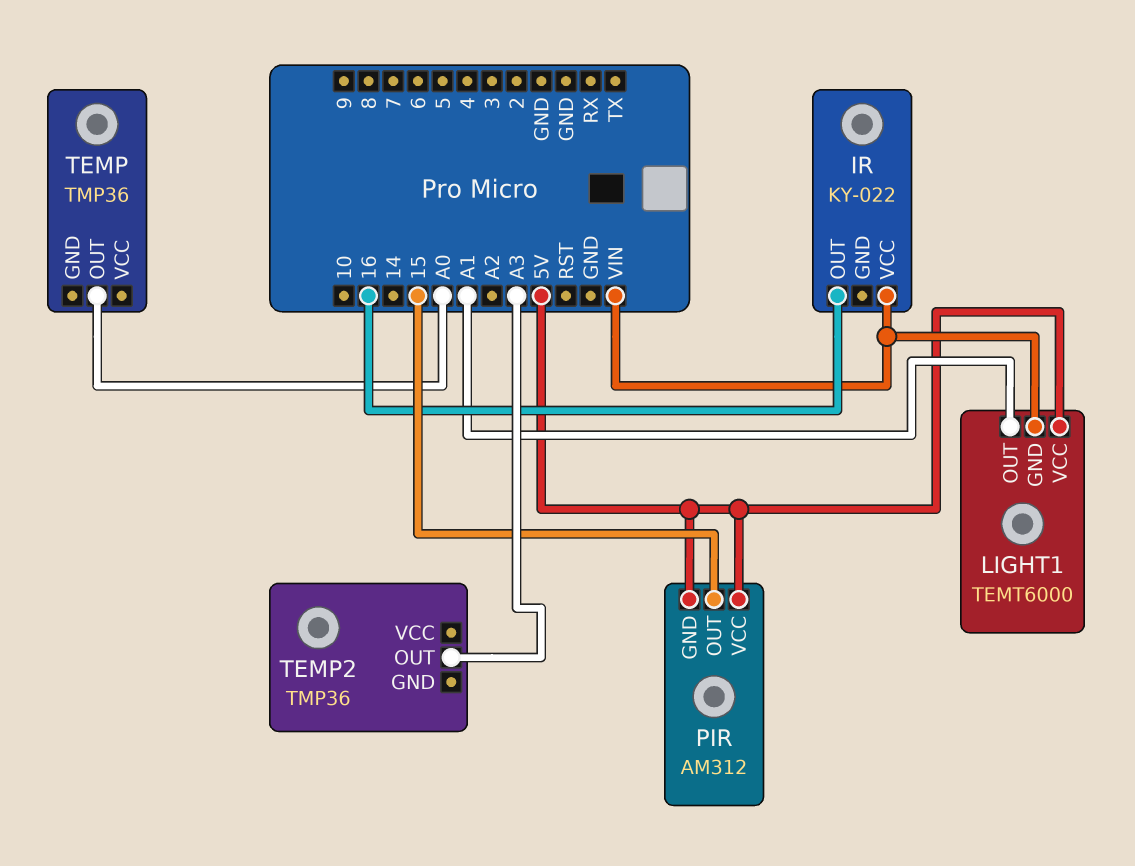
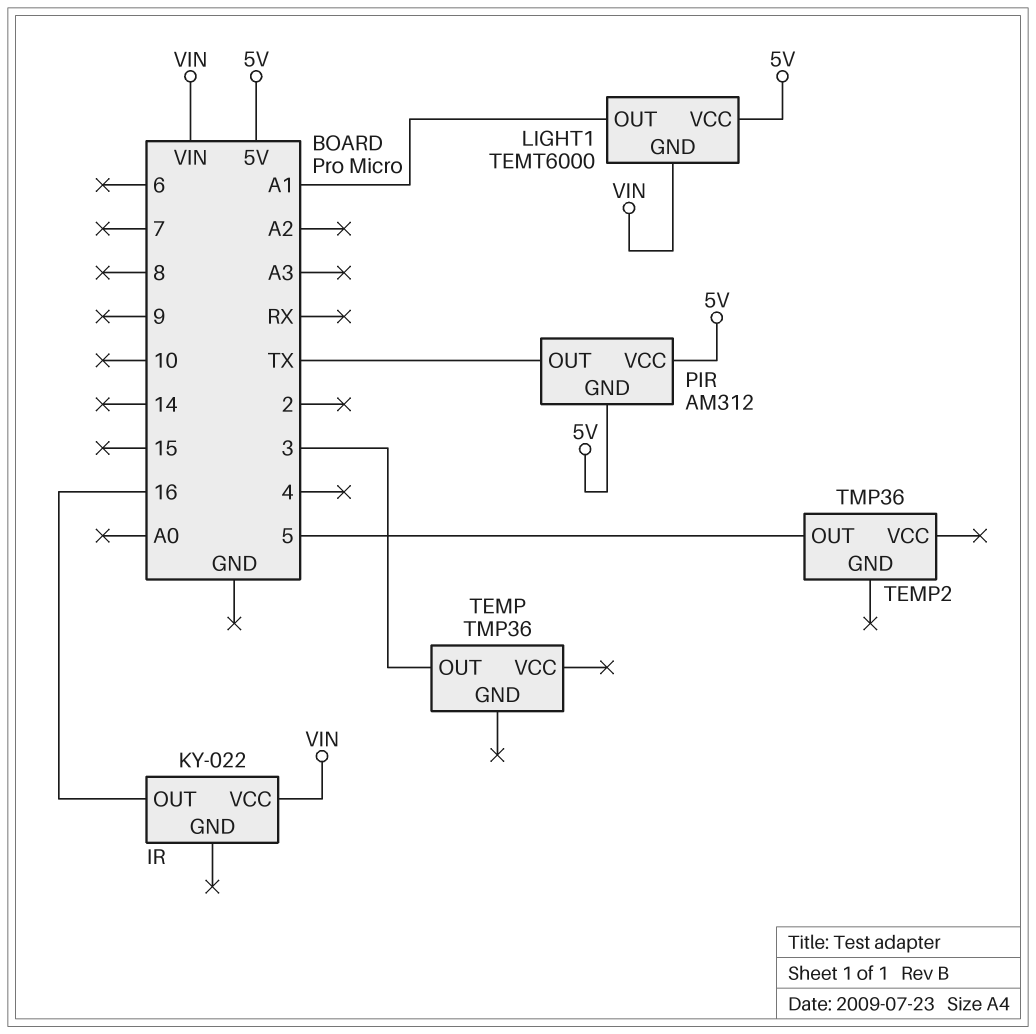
PIR pin OUT: 15 -> TX
TEMP pin OUT: A0 -> 3
TEMP2 pin OUT: A3 -> 5

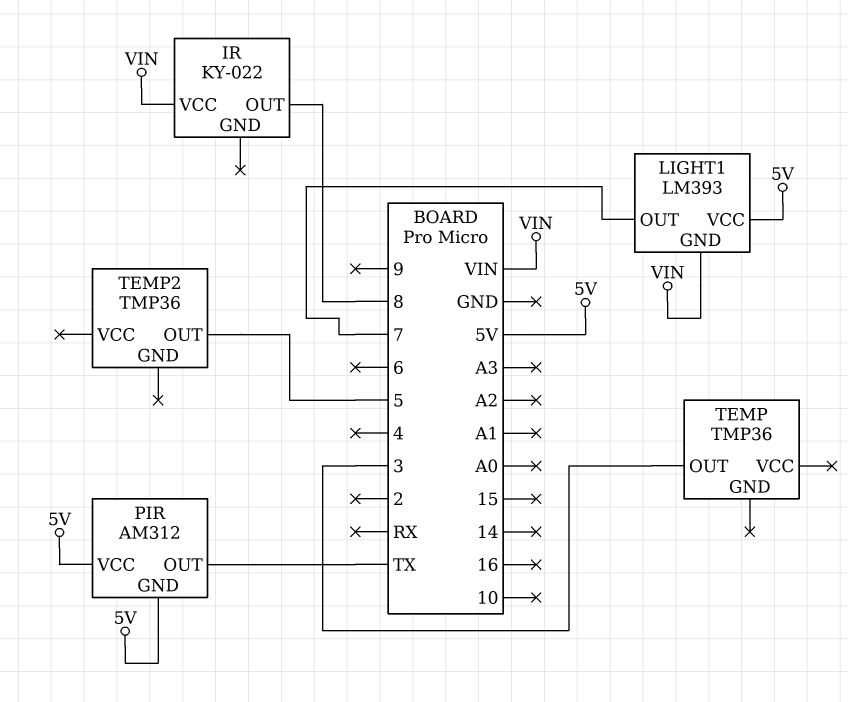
IR pin OUT: 16 -> 8
LIGHT1: TEMT6000 -> LM393
LIGHT1 pin OUT: A1 -> 7

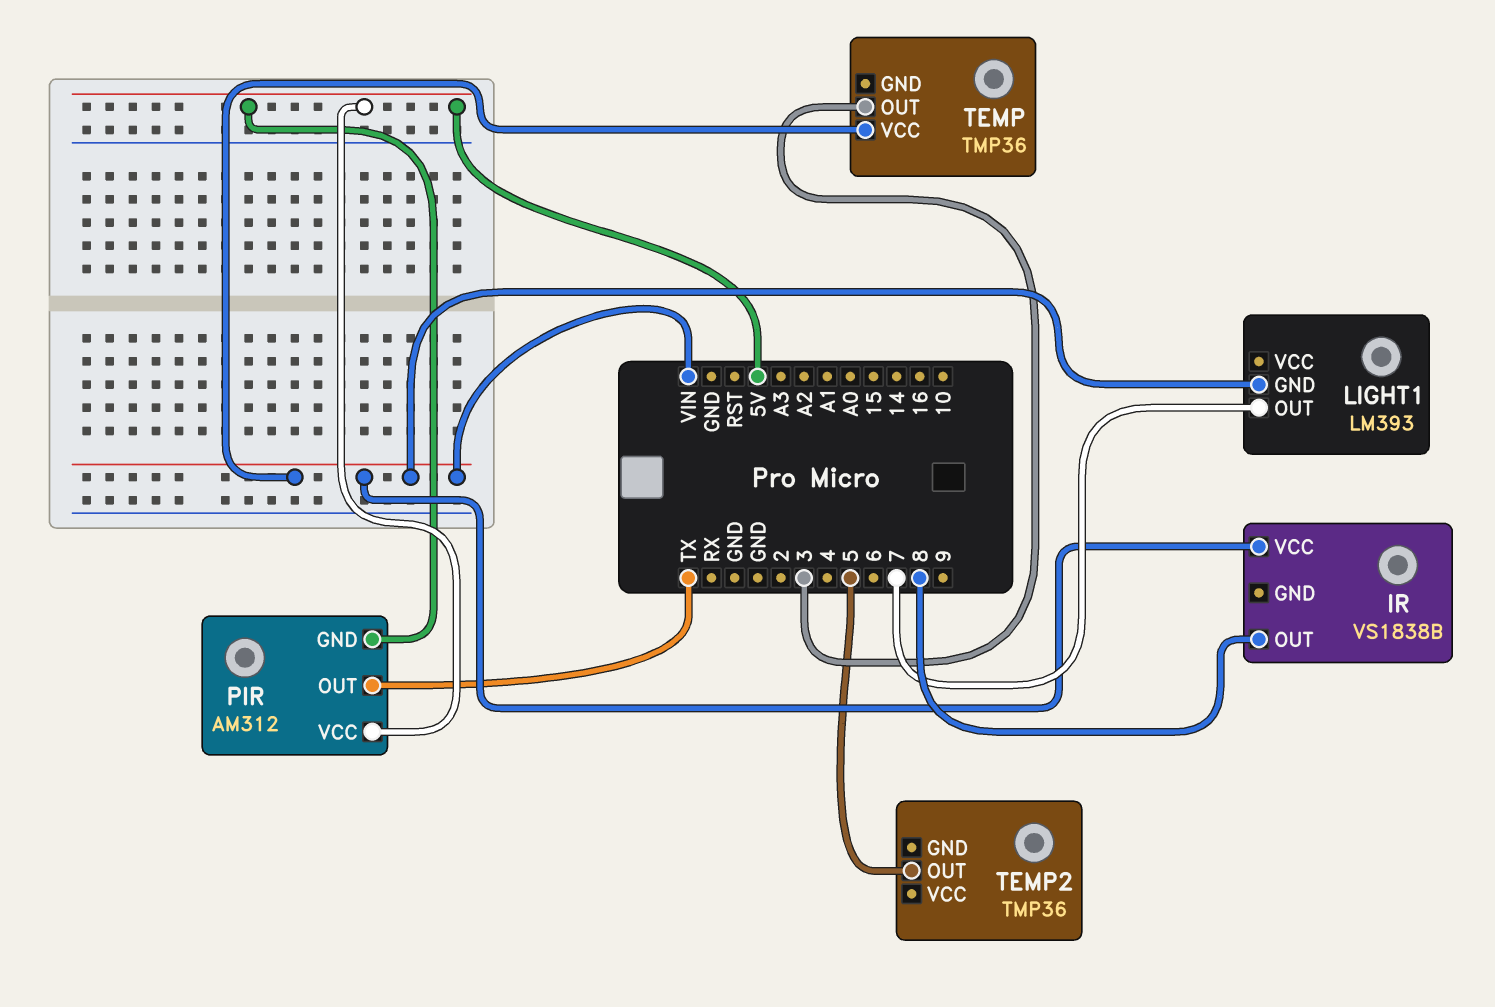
IR: KY-022 -> VS1838B
LIGHT1 pin VCC: 5V -> none
TEMP pin VCC: none -> VIN

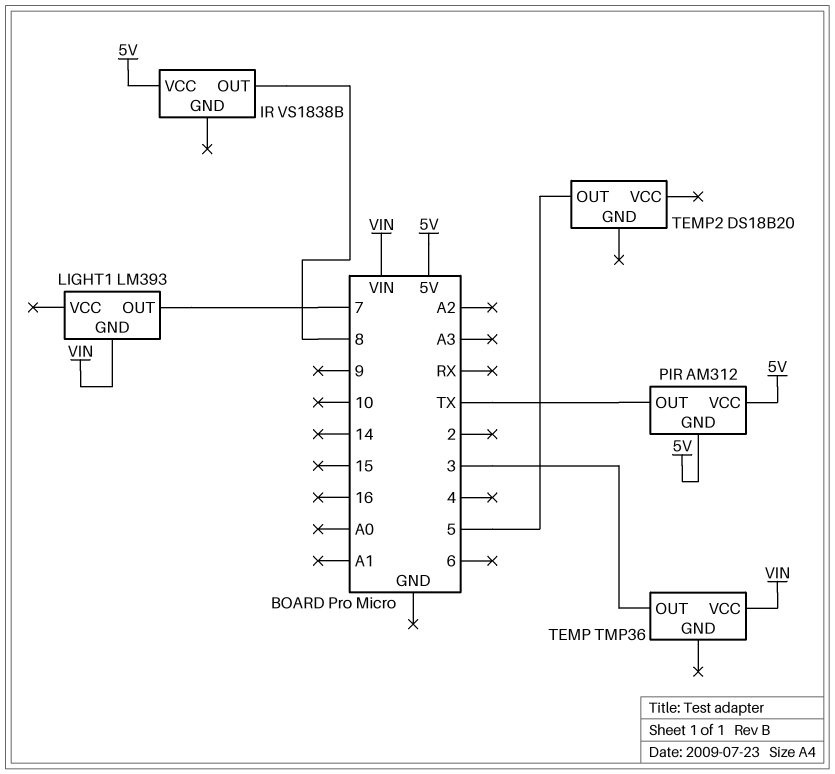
IR pin VCC: VIN -> 5V
TEMP2: TMP36 -> DS18B20

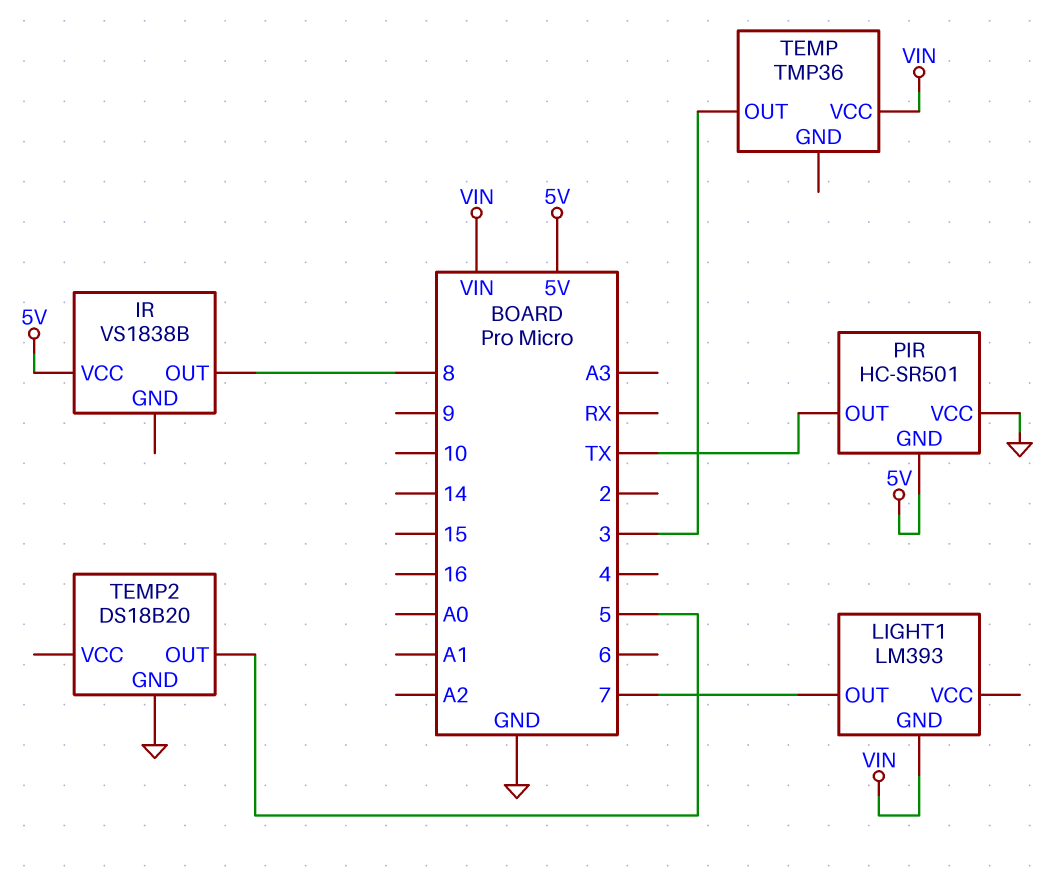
PIR: AM312 -> HC-SR501
PIR pin VCC: 5V -> GND
TEMP2 pin GND: none -> GND

